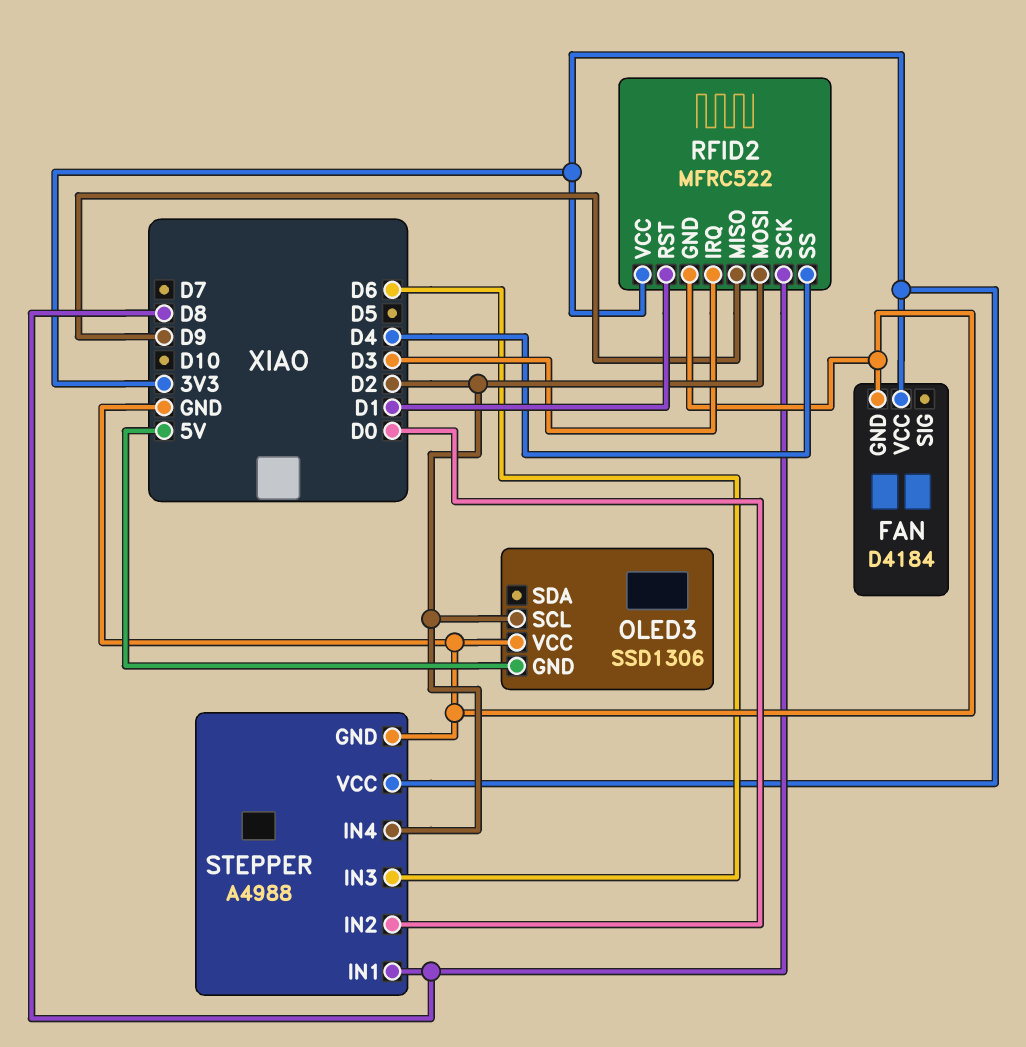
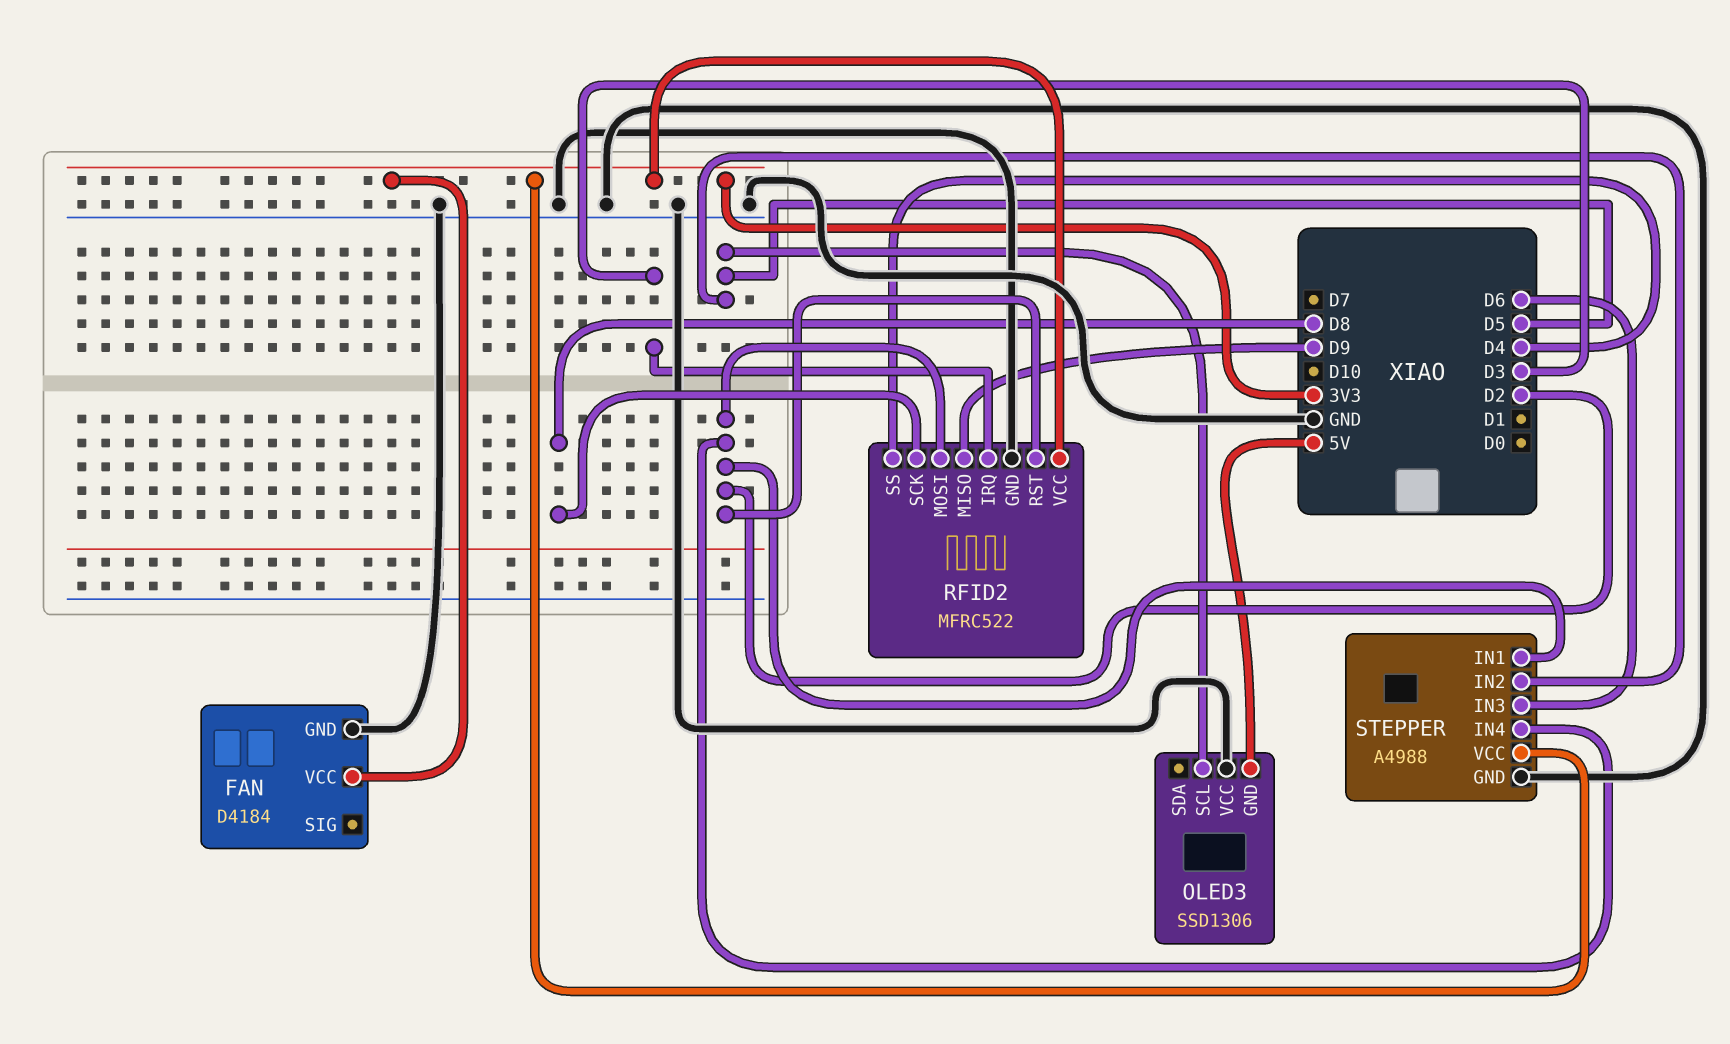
OLED3 pin SCL: D2 -> D5
RFID2 pin RST: D1 -> D2
STEPPER pin IN1: D8 -> D2
STEPPER pin IN2: D0 -> D5

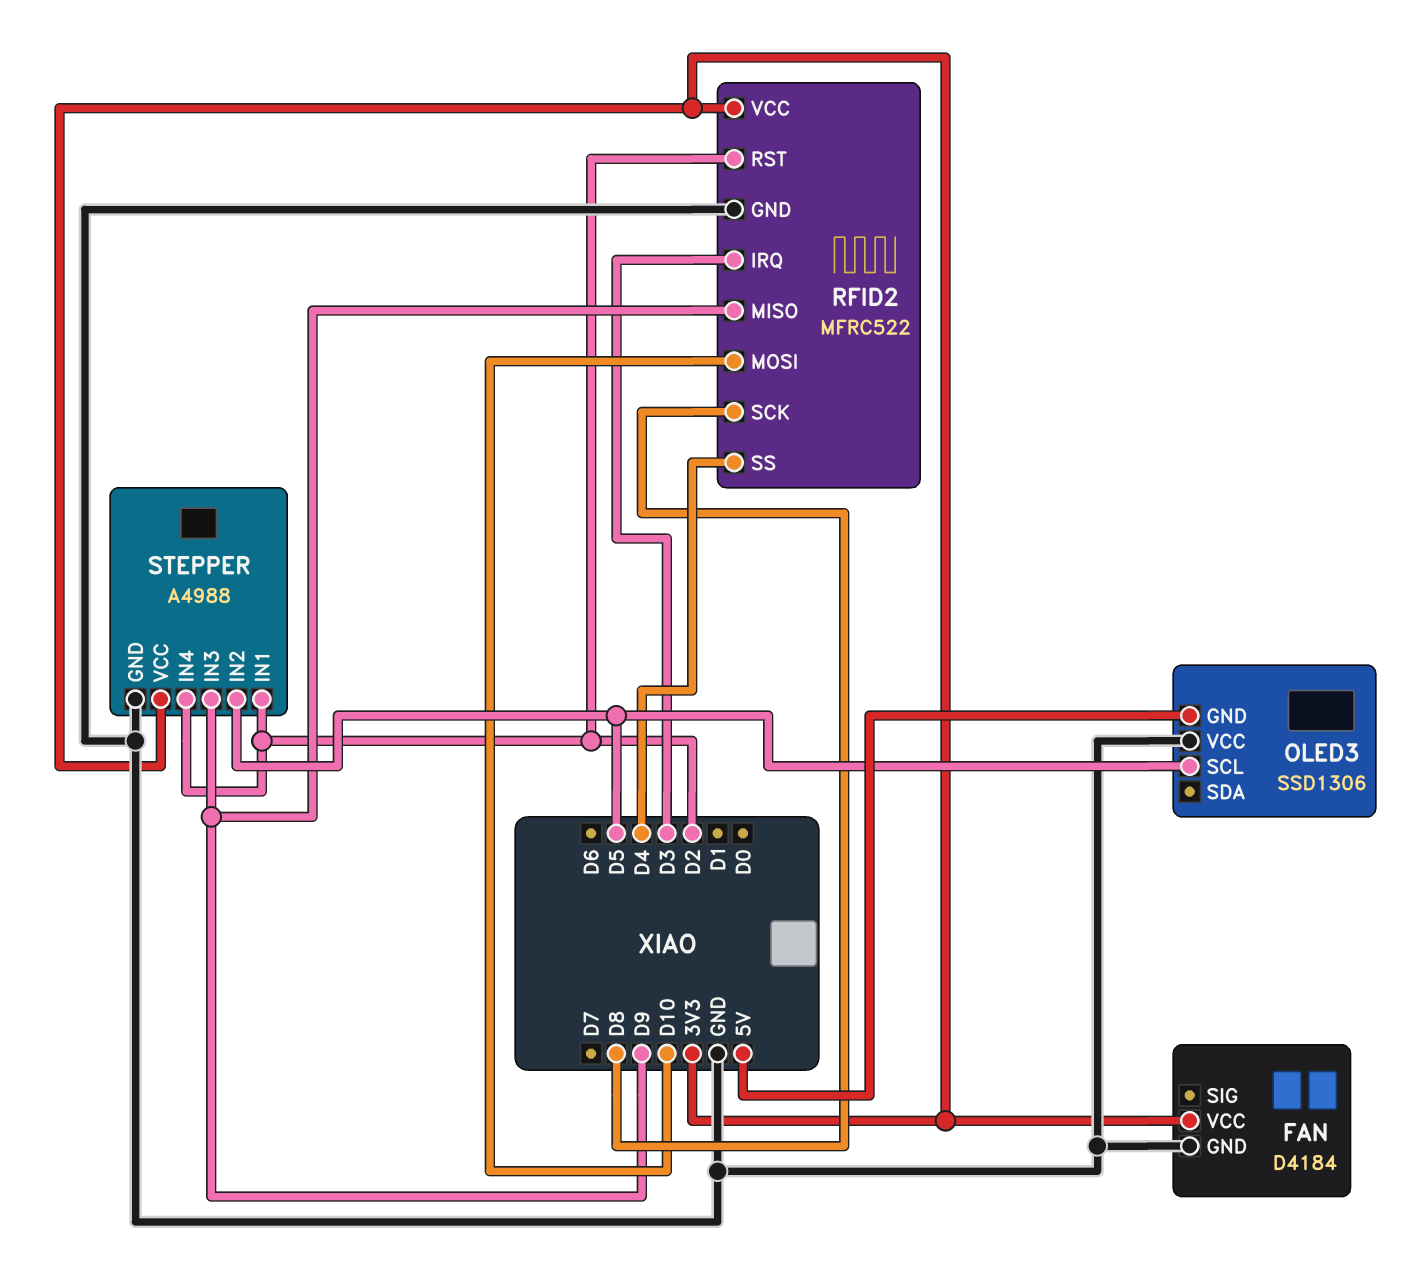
RFID2 pin MOSI: D2 -> D10
STEPPER pin IN3: D6 -> D9

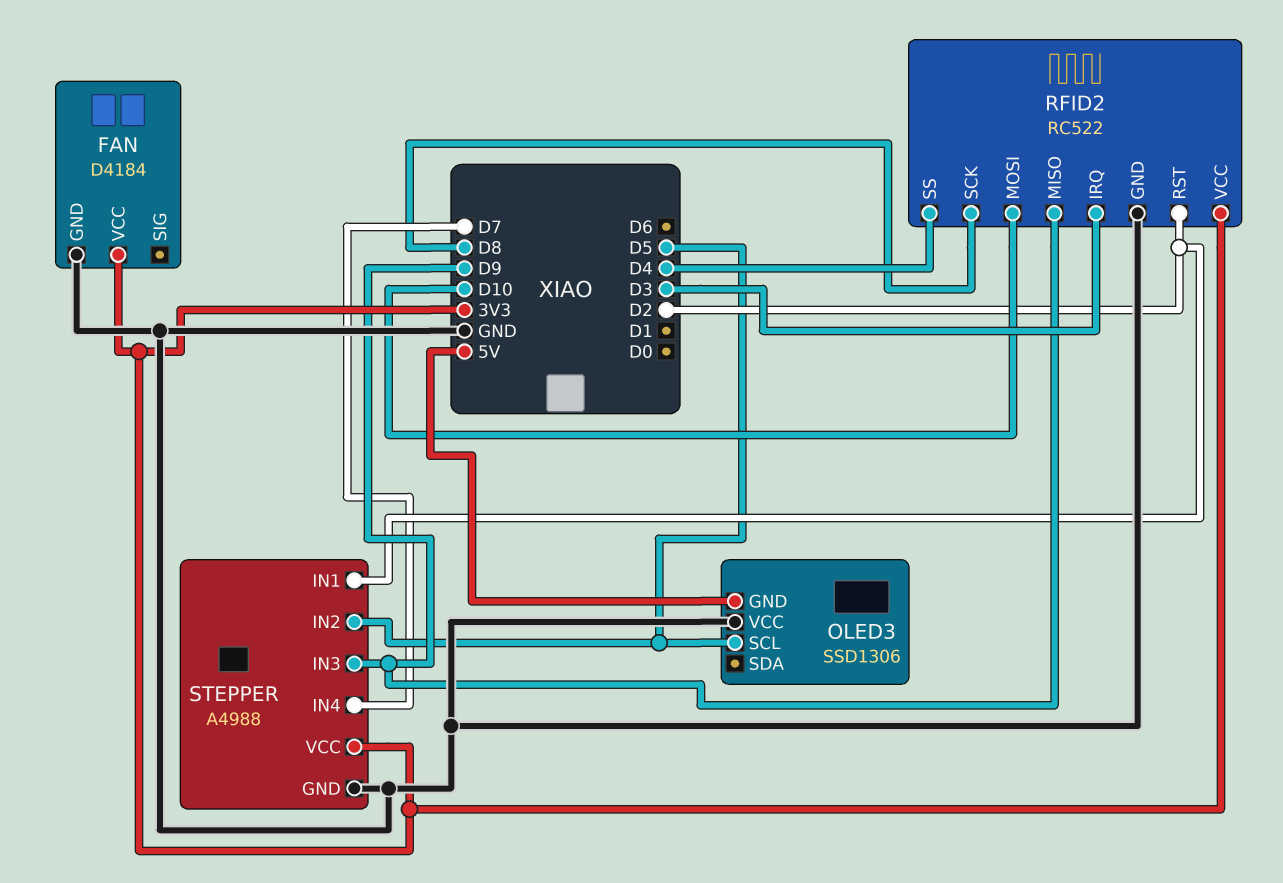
RFID2: MFRC522 -> RC522
STEPPER pin IN4: D2 -> D7

